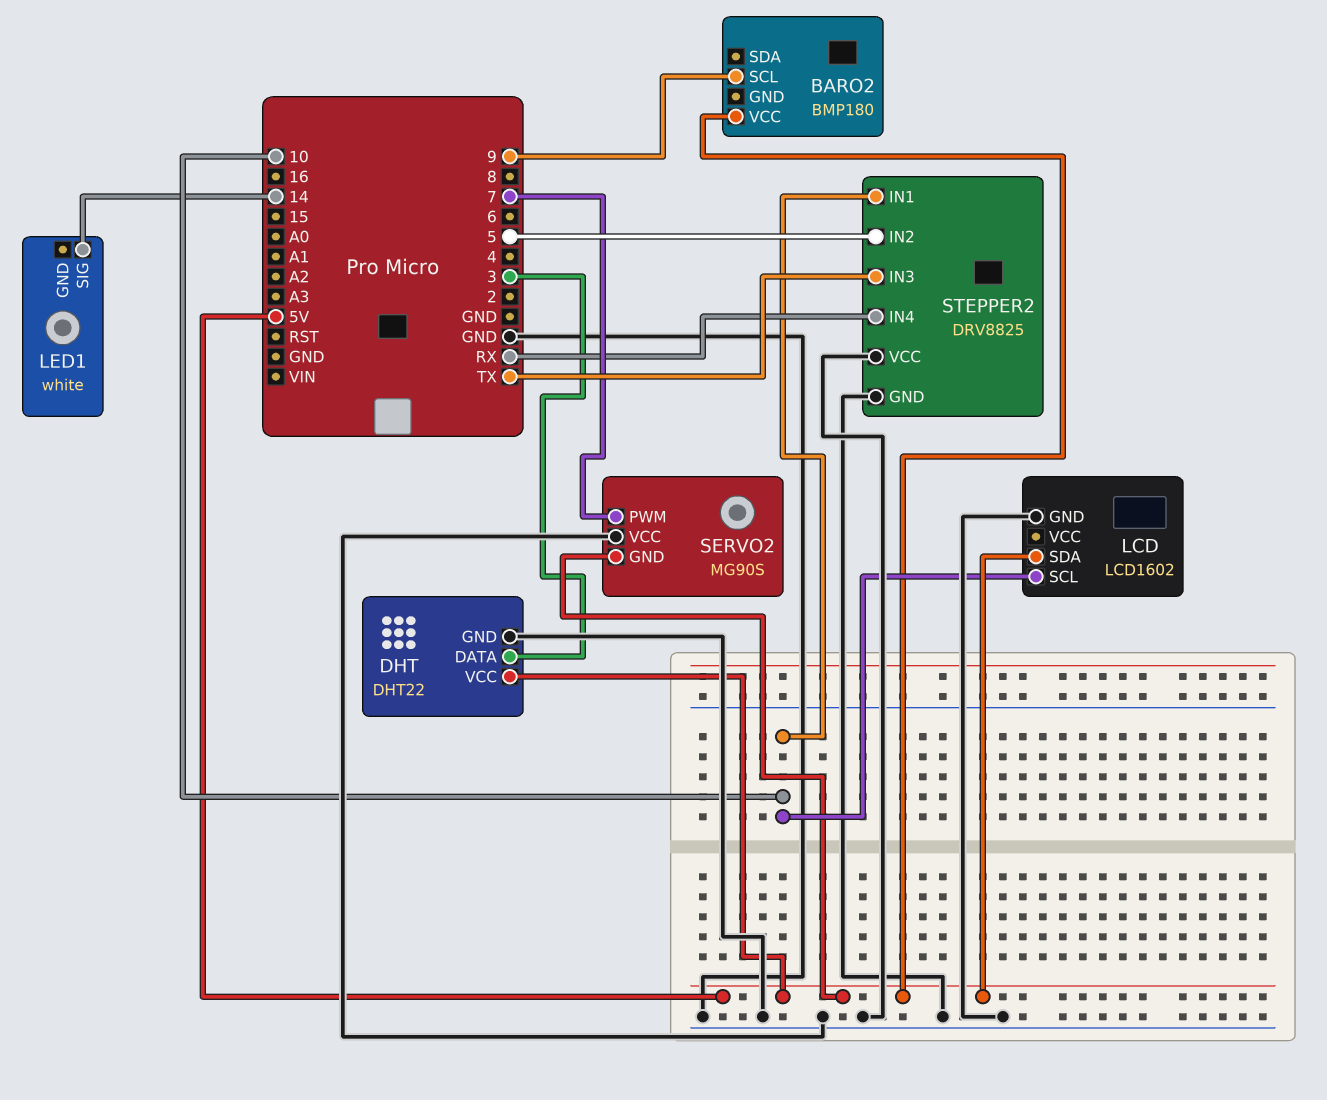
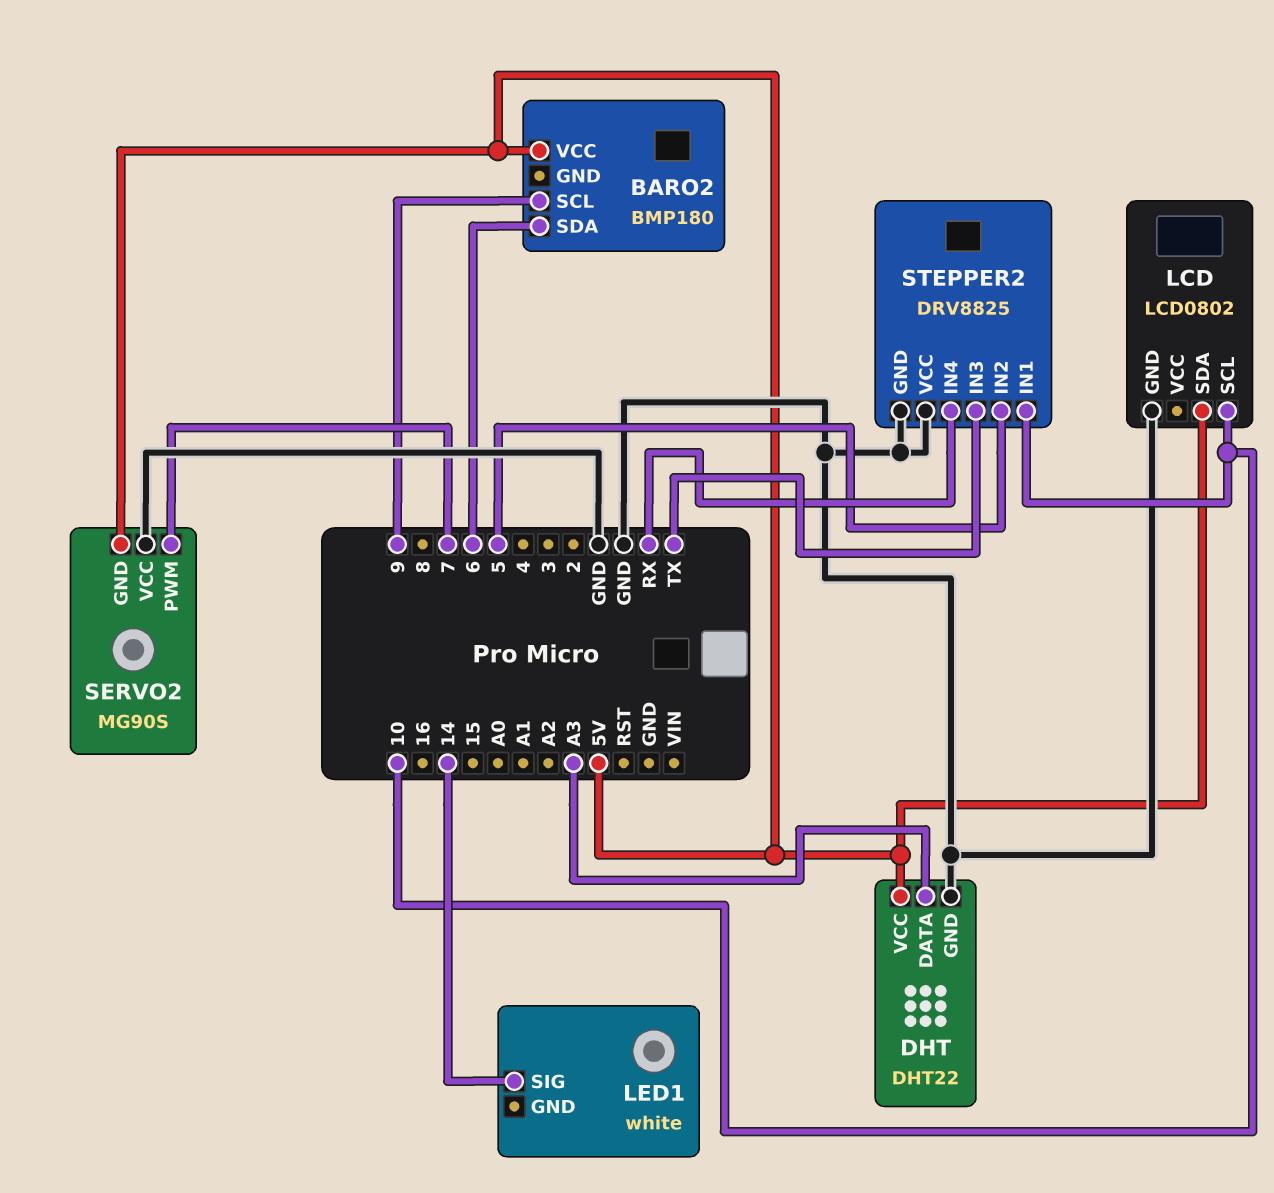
BARO2 pin SDA: none -> 6
DHT pin DATA: 3 -> A3
LCD: LCD1602 -> LCD0802

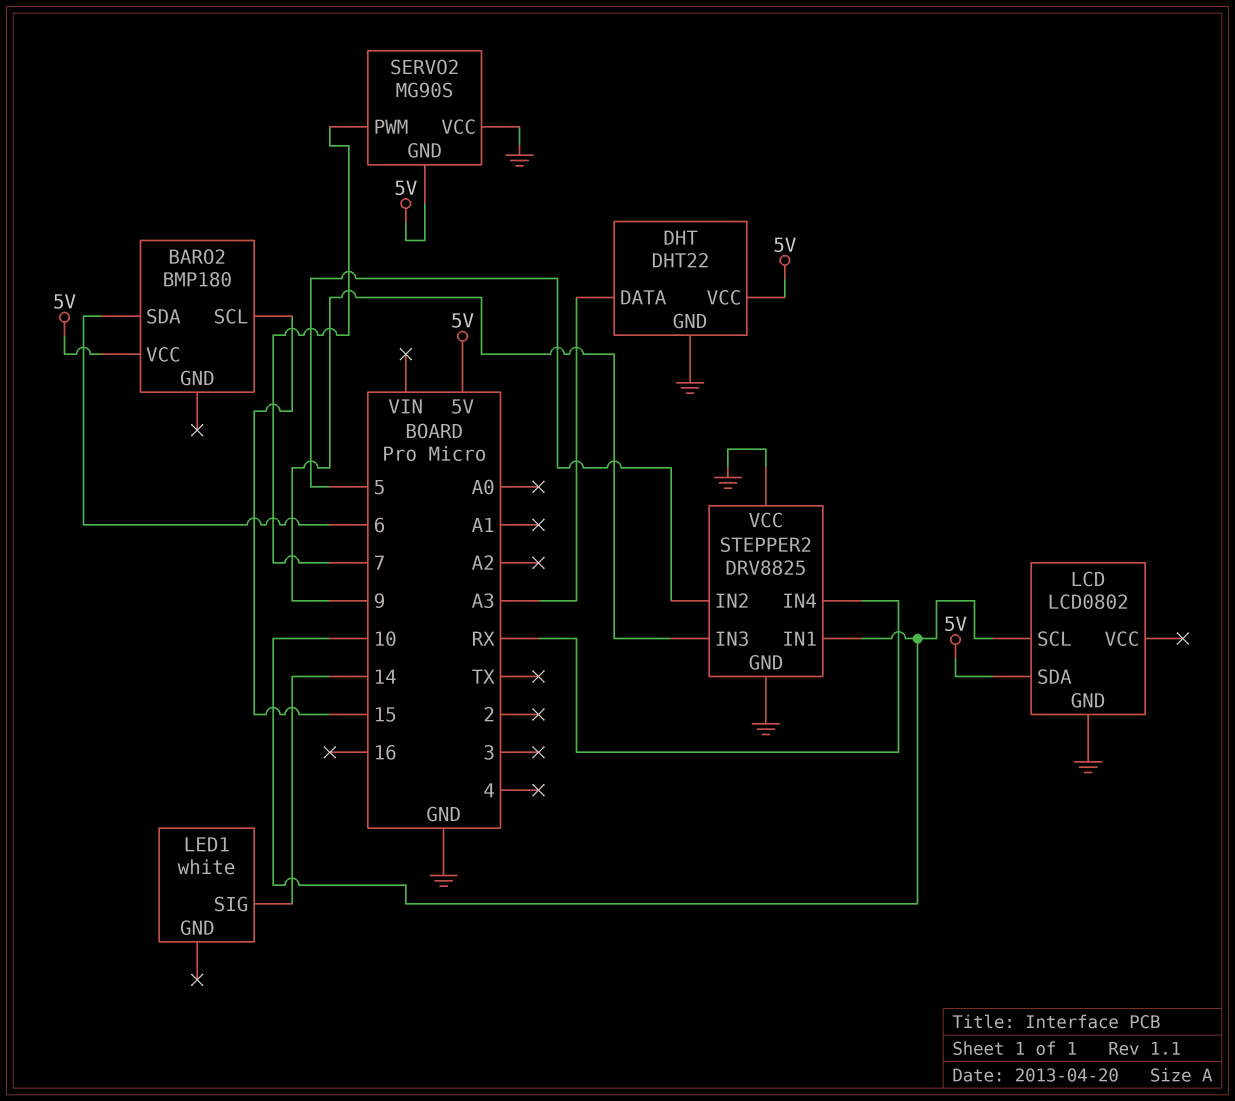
BARO2 pin SCL: 9 -> 15
STEPPER2 pin IN3: TX -> 9

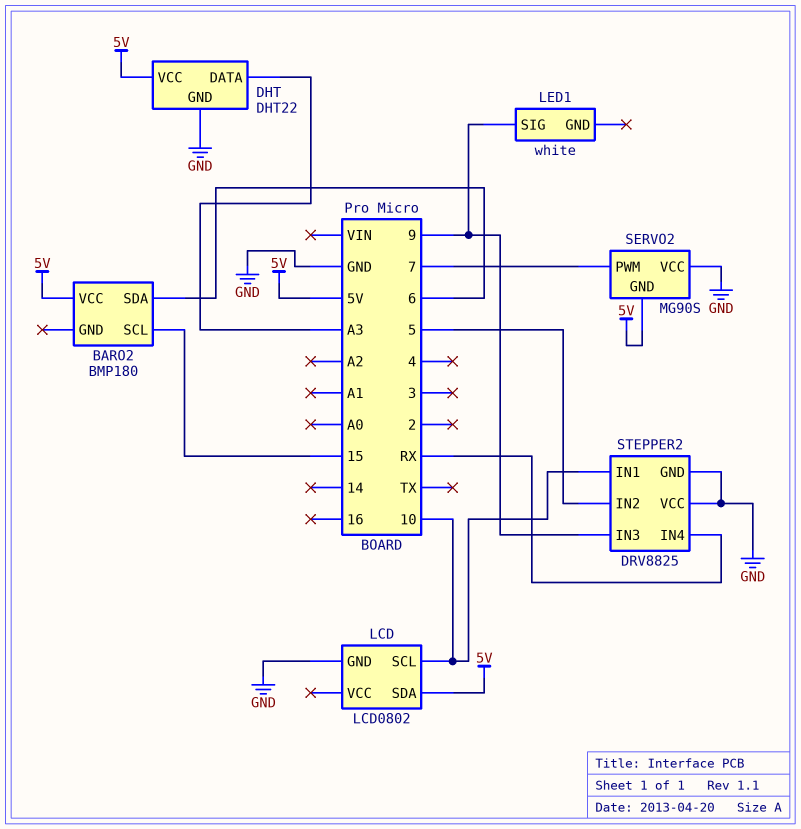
LED1 pin SIG: 14 -> 9

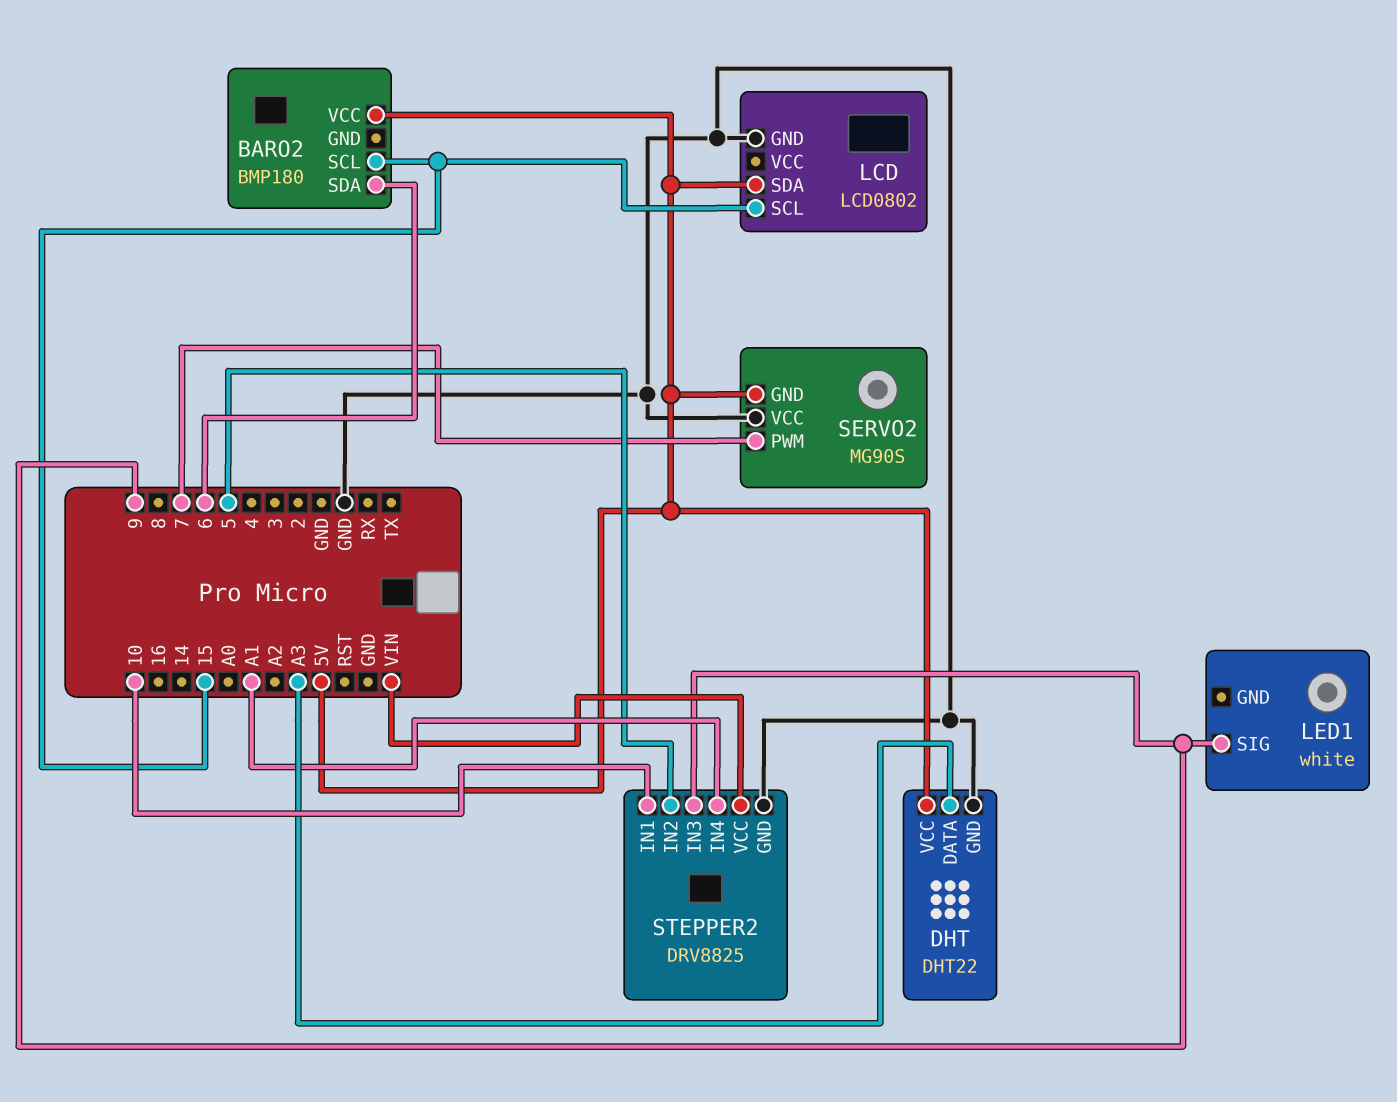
LCD pin SCL: 10 -> 15
STEPPER2 pin IN4: RX -> A1
STEPPER2 pin VCC: GND -> VIN

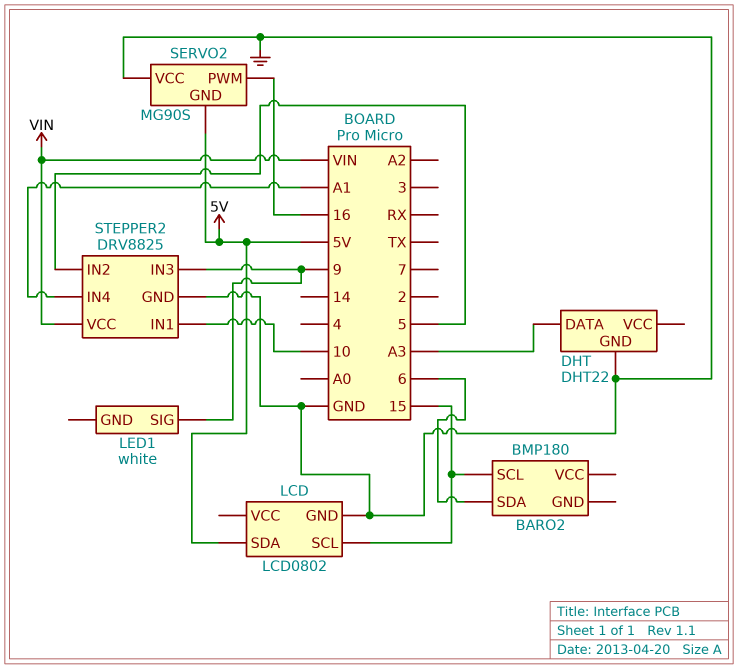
BARO2 pin VCC: 5V -> none
DHT pin VCC: 5V -> none
SERVO2 pin PWM: 7 -> 16

